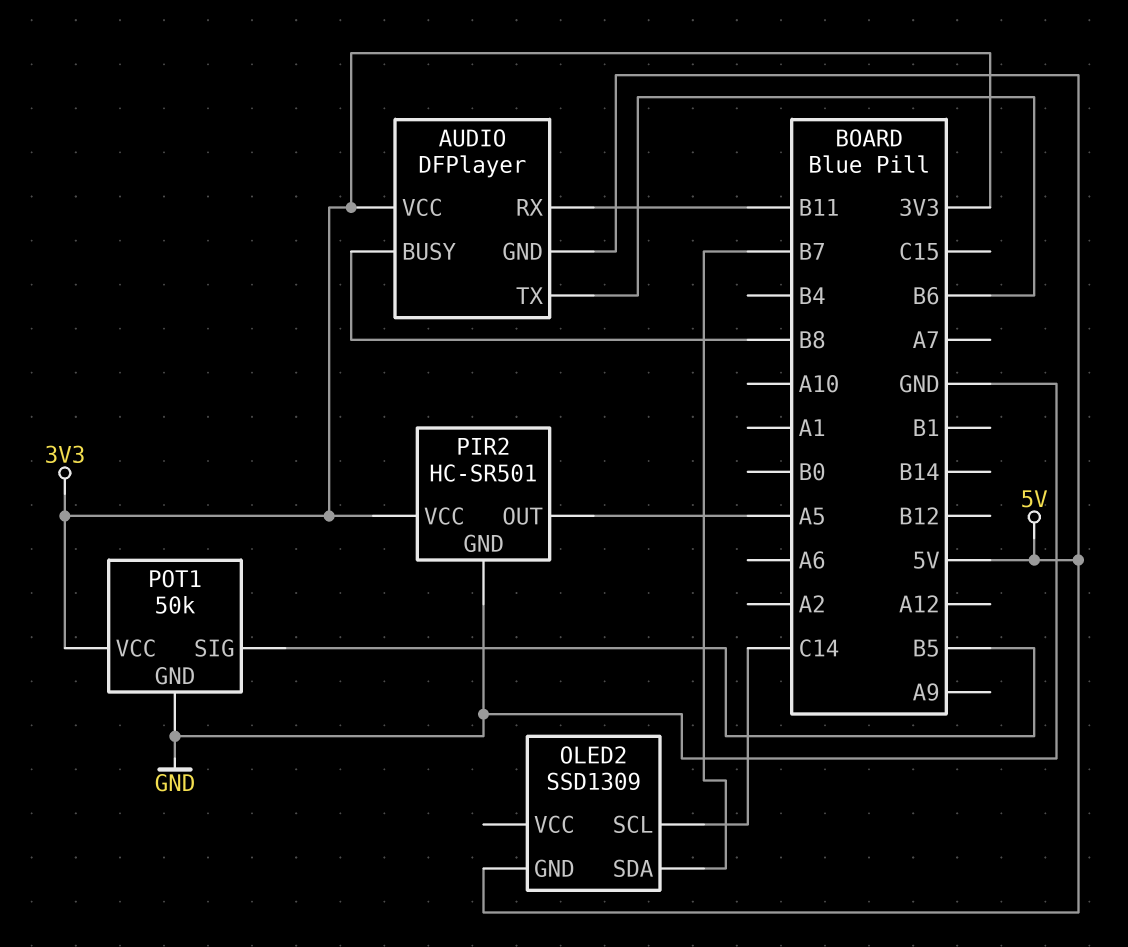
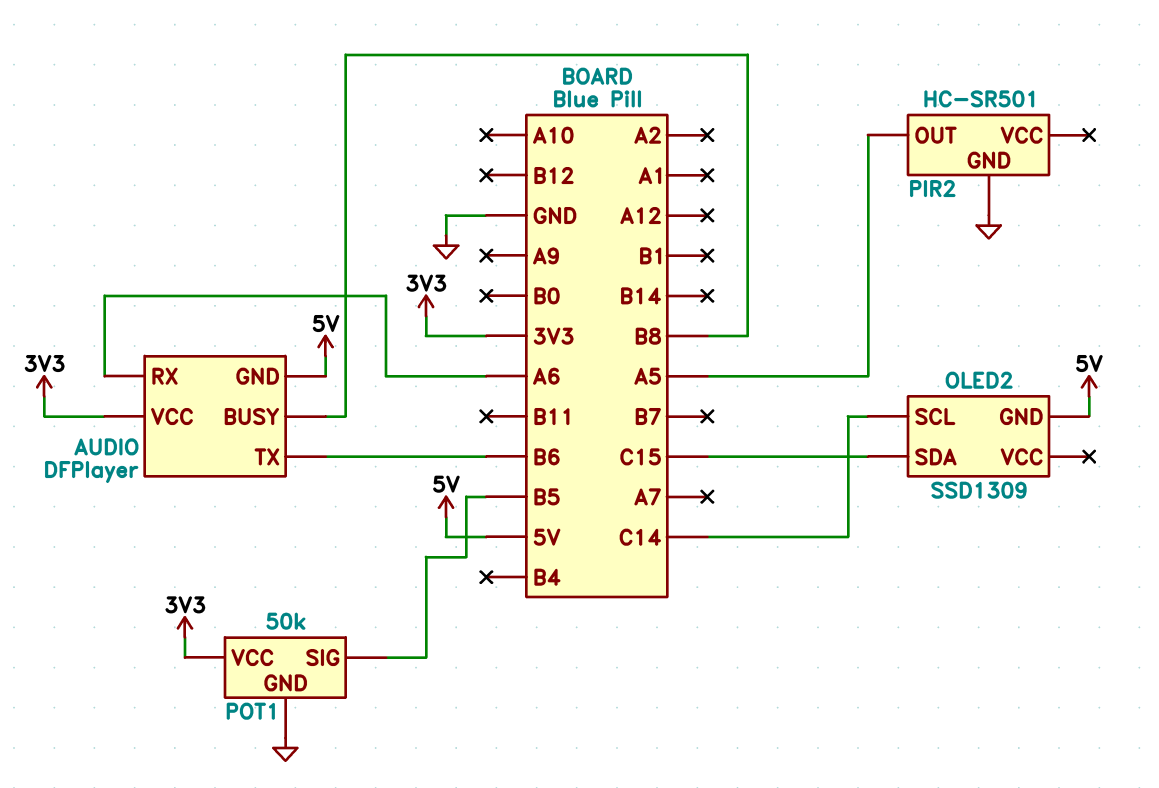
AUDIO pin RX: B11 -> A6
OLED2 pin SDA: B7 -> C15
PIR2 pin VCC: 3V3 -> none

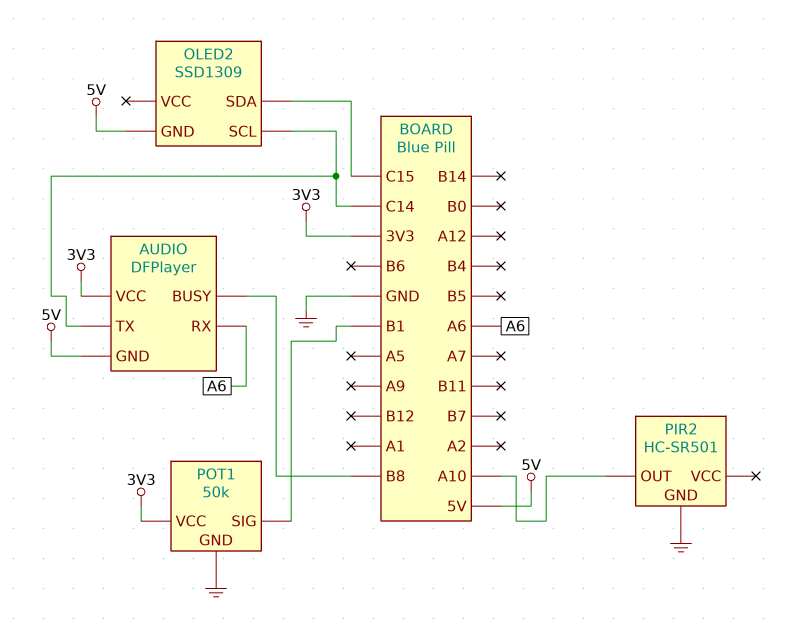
AUDIO pin TX: B6 -> C14
PIR2 pin OUT: A5 -> A10
POT1 pin SIG: B5 -> B1

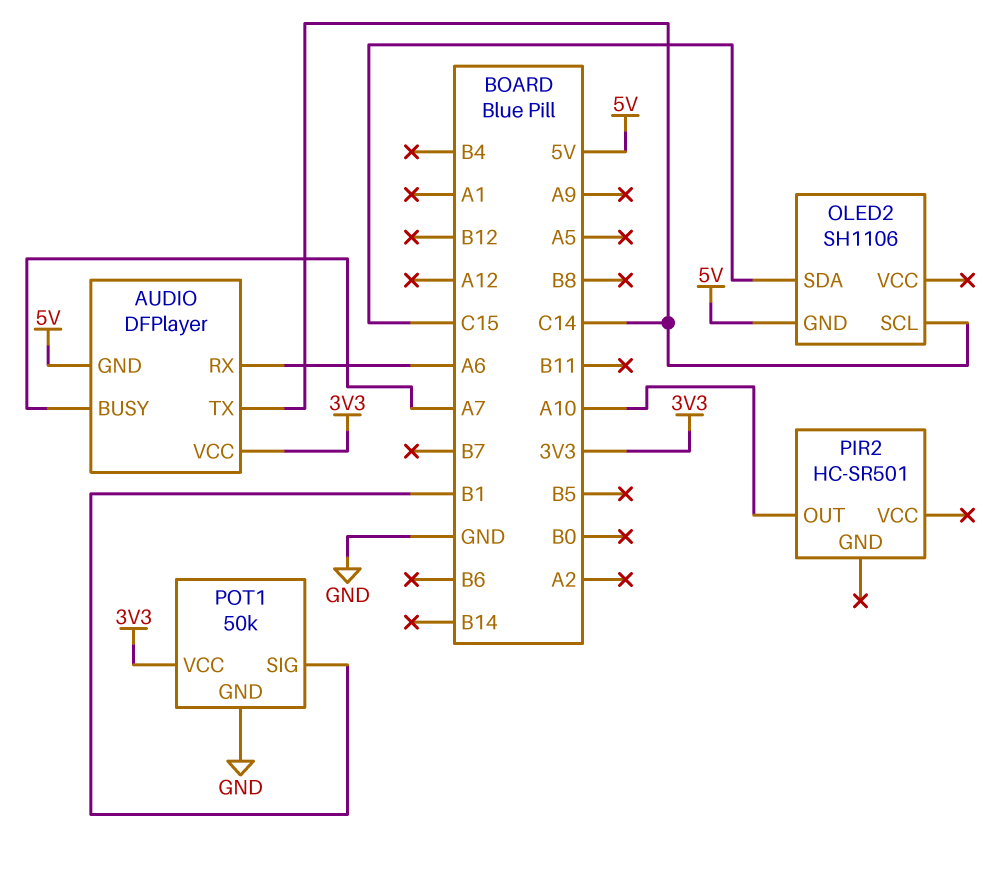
AUDIO pin BUSY: B8 -> A7
OLED2: SSD1309 -> SH1106
PIR2 pin GND: GND -> none

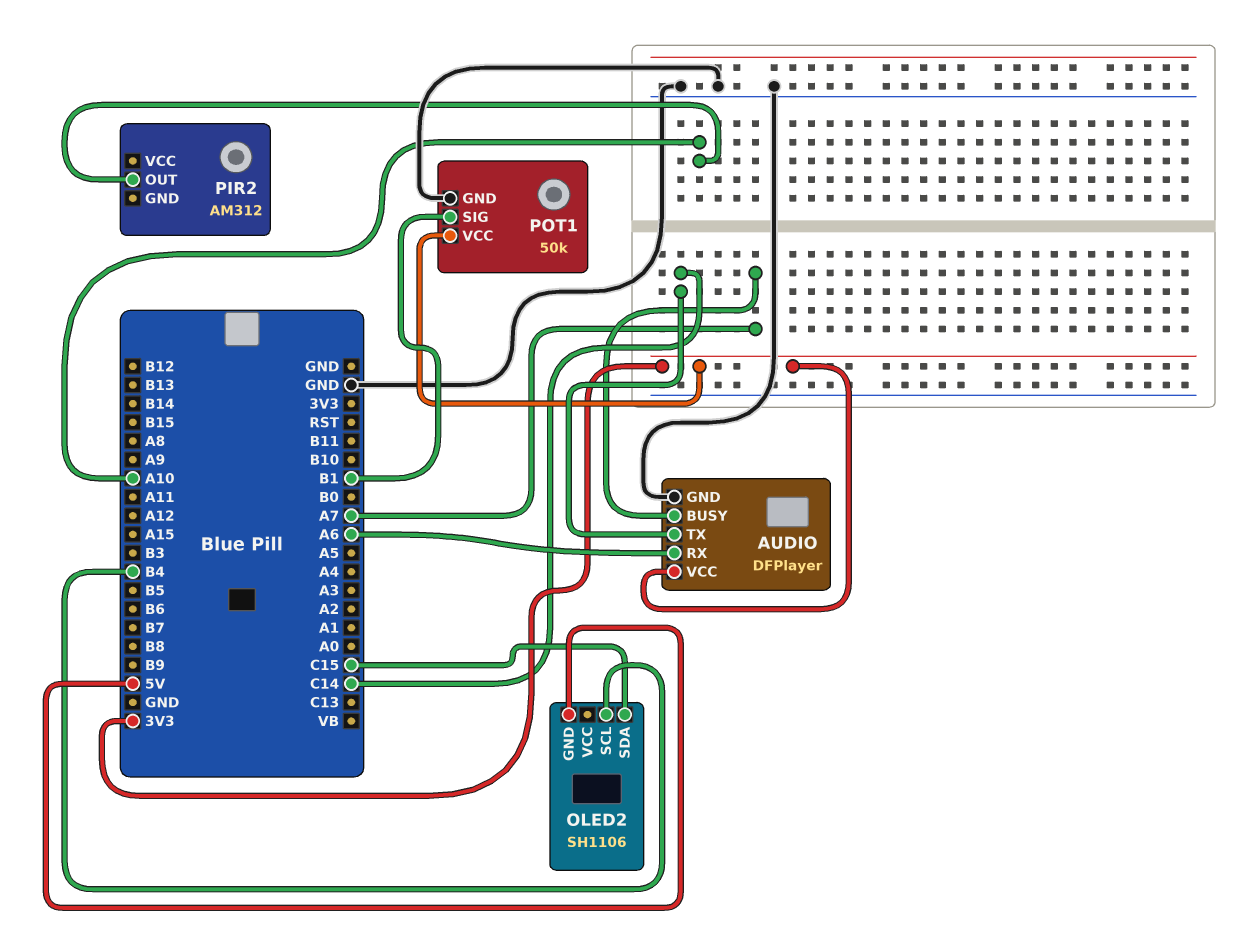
AUDIO pin GND: 5V -> GND
OLED2 pin SCL: C14 -> B4
PIR2: HC-SR501 -> AM312

